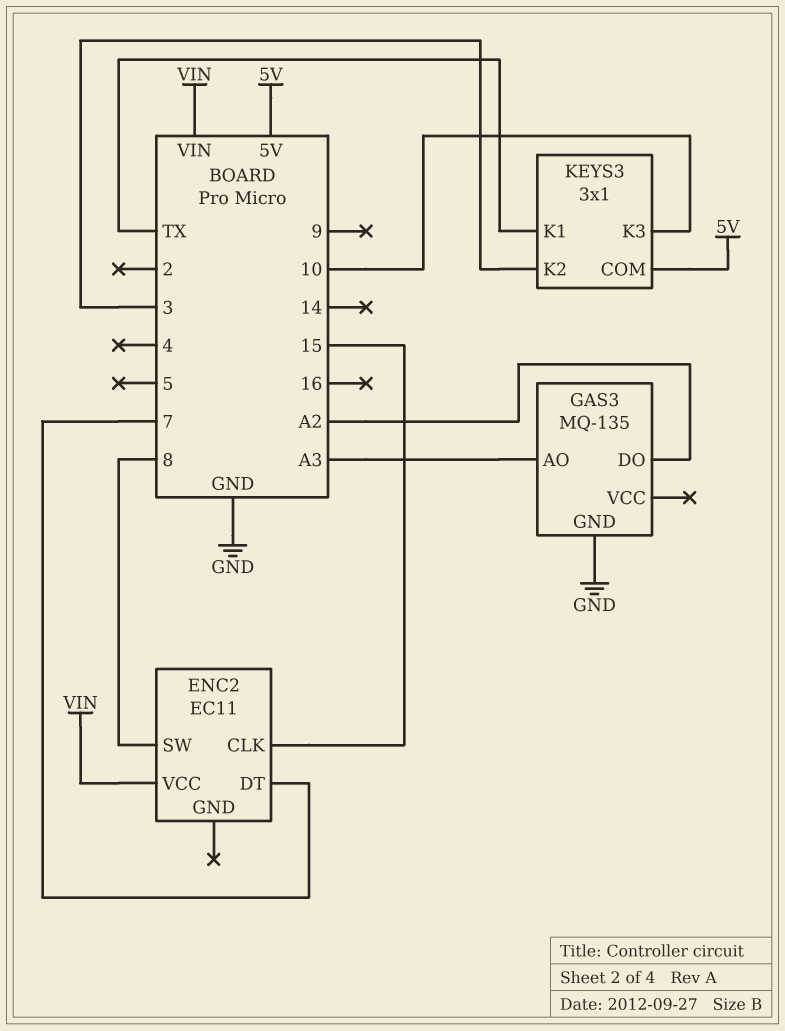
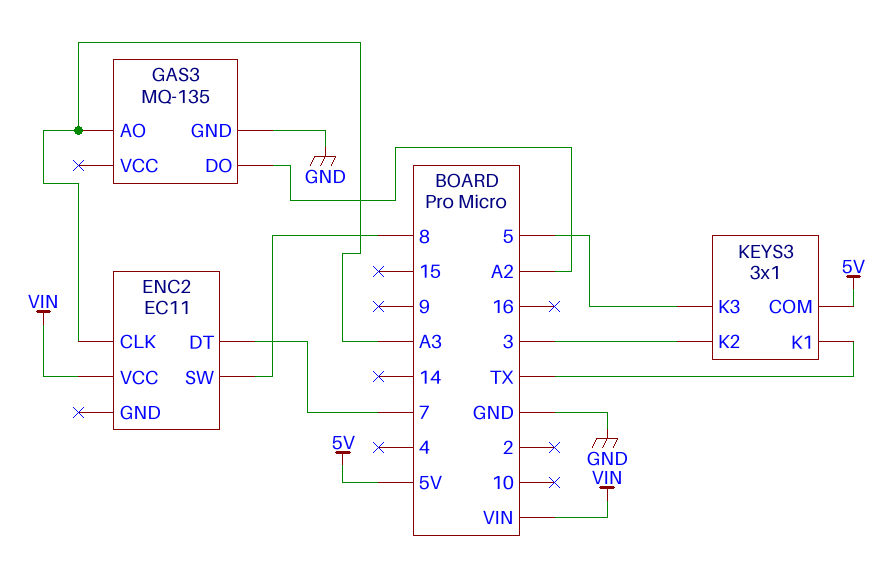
ENC2 pin CLK: 15 -> A3
KEYS3 pin K3: 10 -> 5

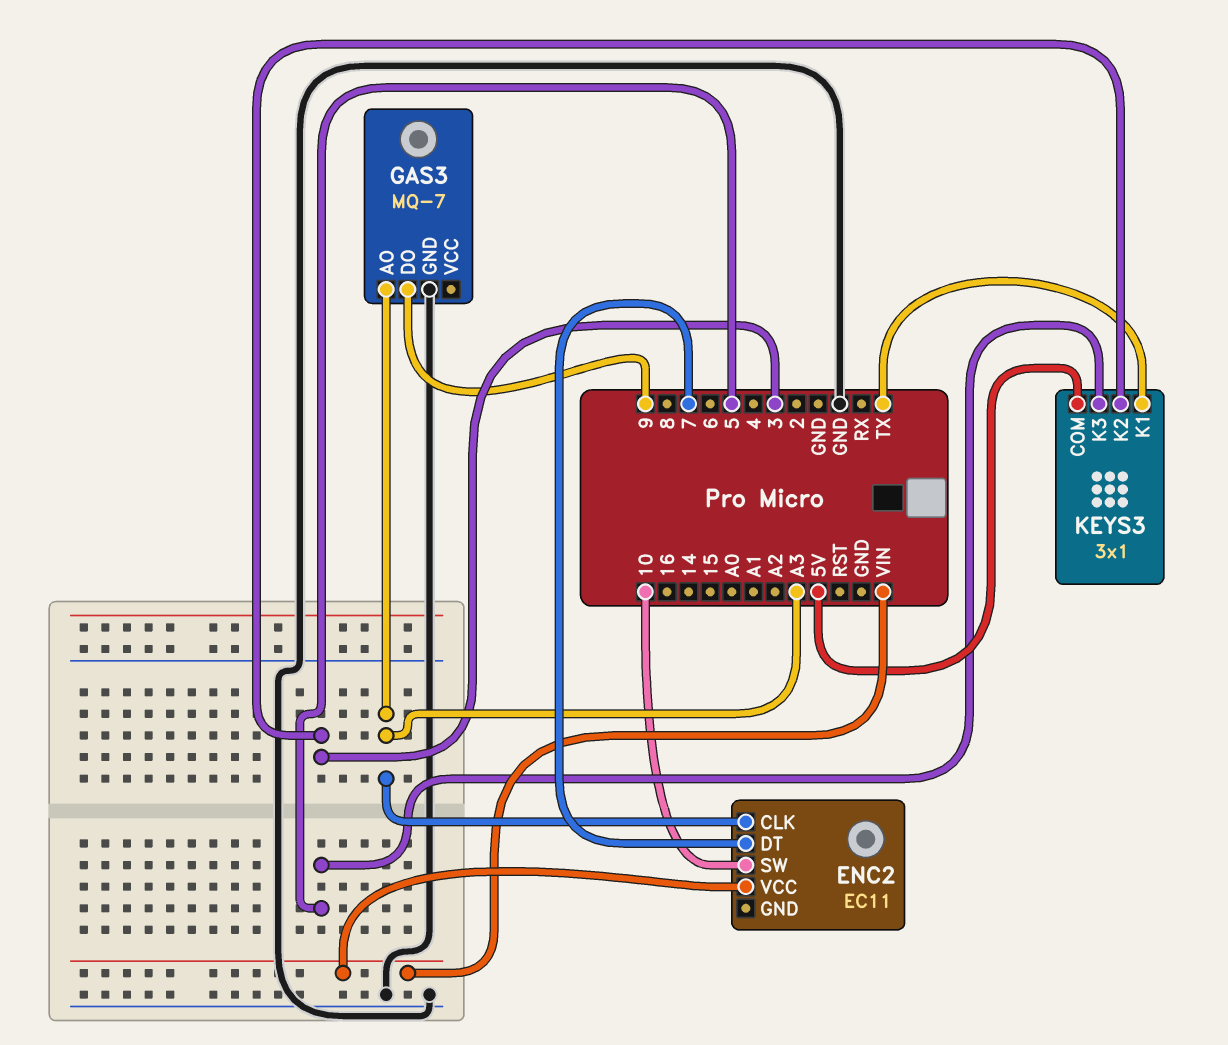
ENC2 pin SW: 8 -> 10
GAS3: MQ-135 -> MQ-7
GAS3 pin DO: A2 -> 9

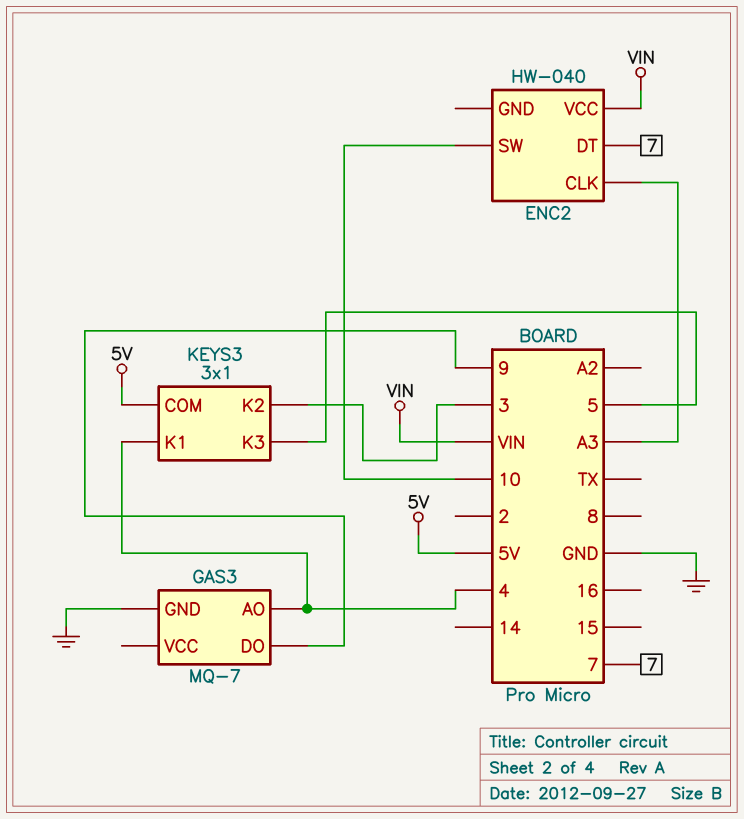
ENC2: EC11 -> HW-040
GAS3 pin AO: A3 -> 4
KEYS3 pin K1: TX -> 4

